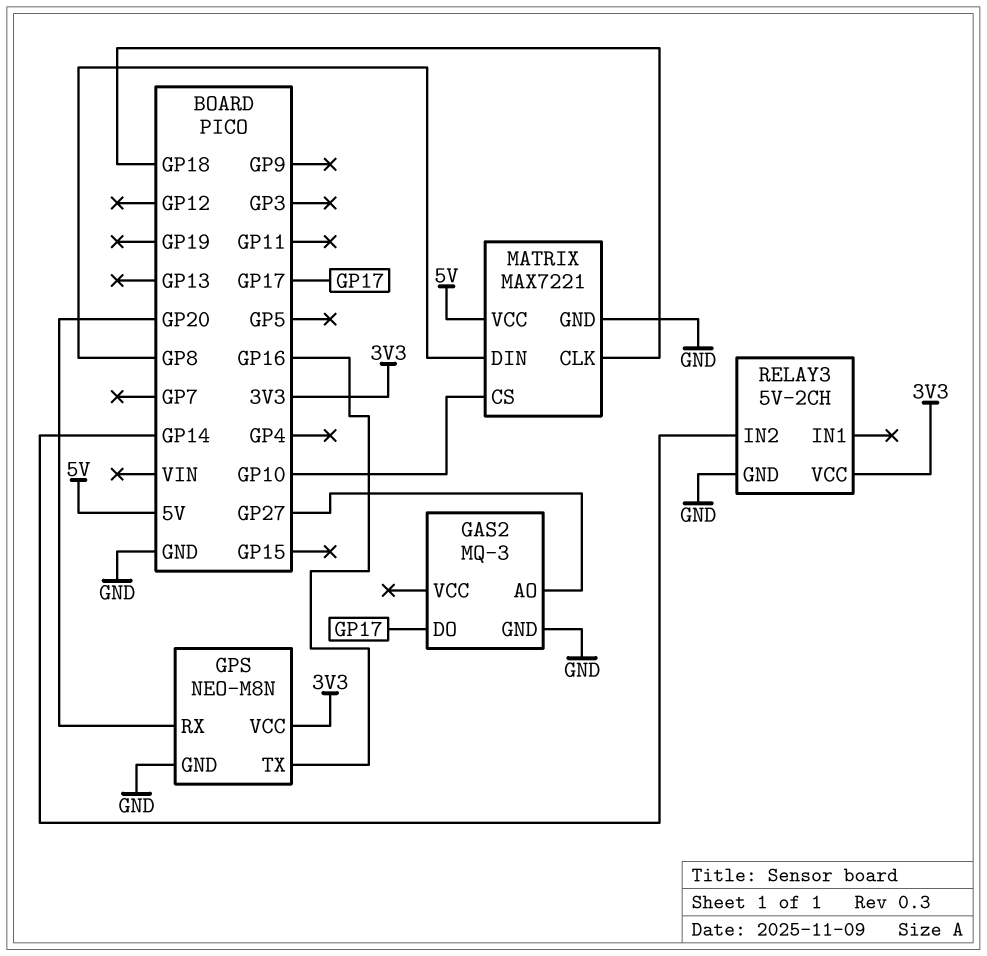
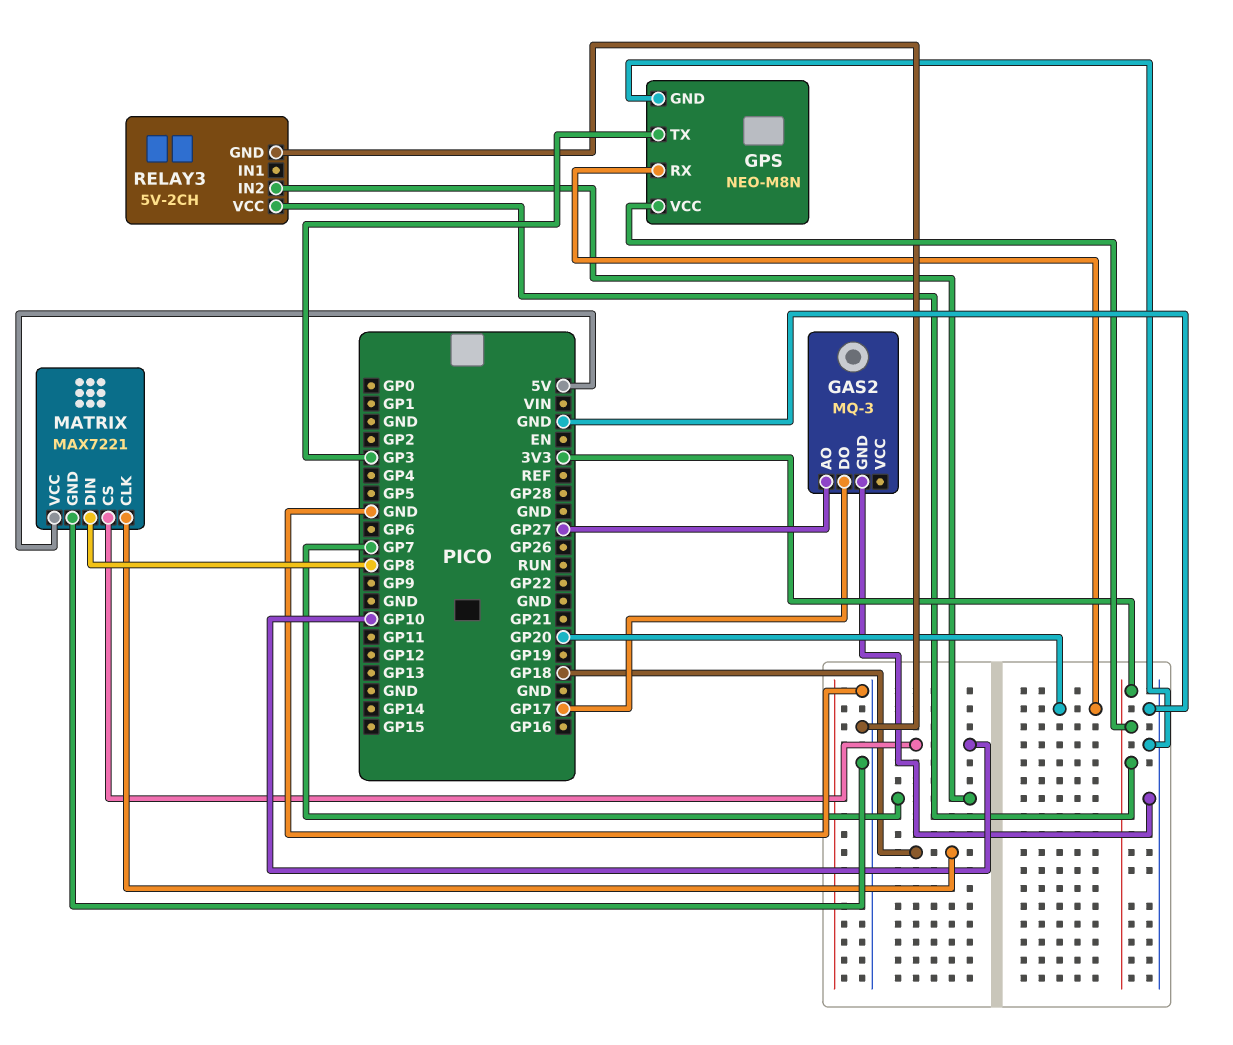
GPS pin TX: GP16 -> GP3
RELAY3 pin IN2: GP14 -> GP7

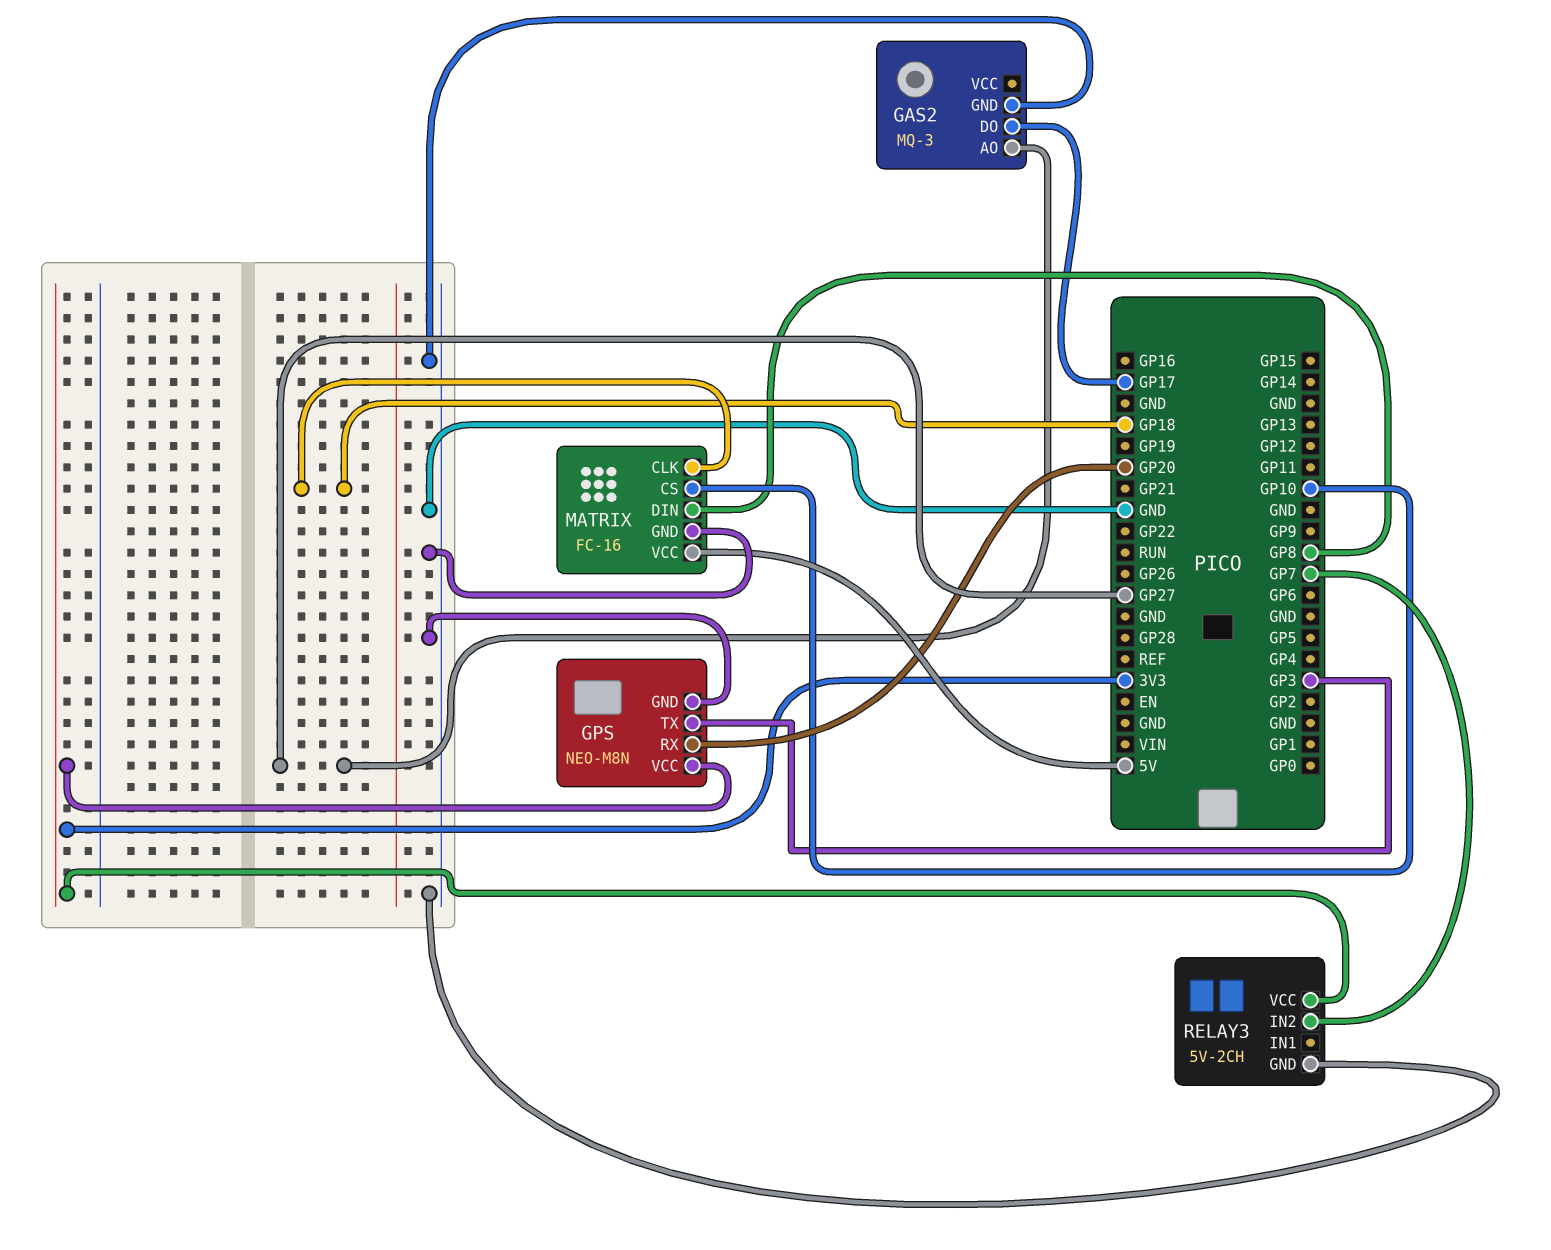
MATRIX: MAX7221 -> FC-16

